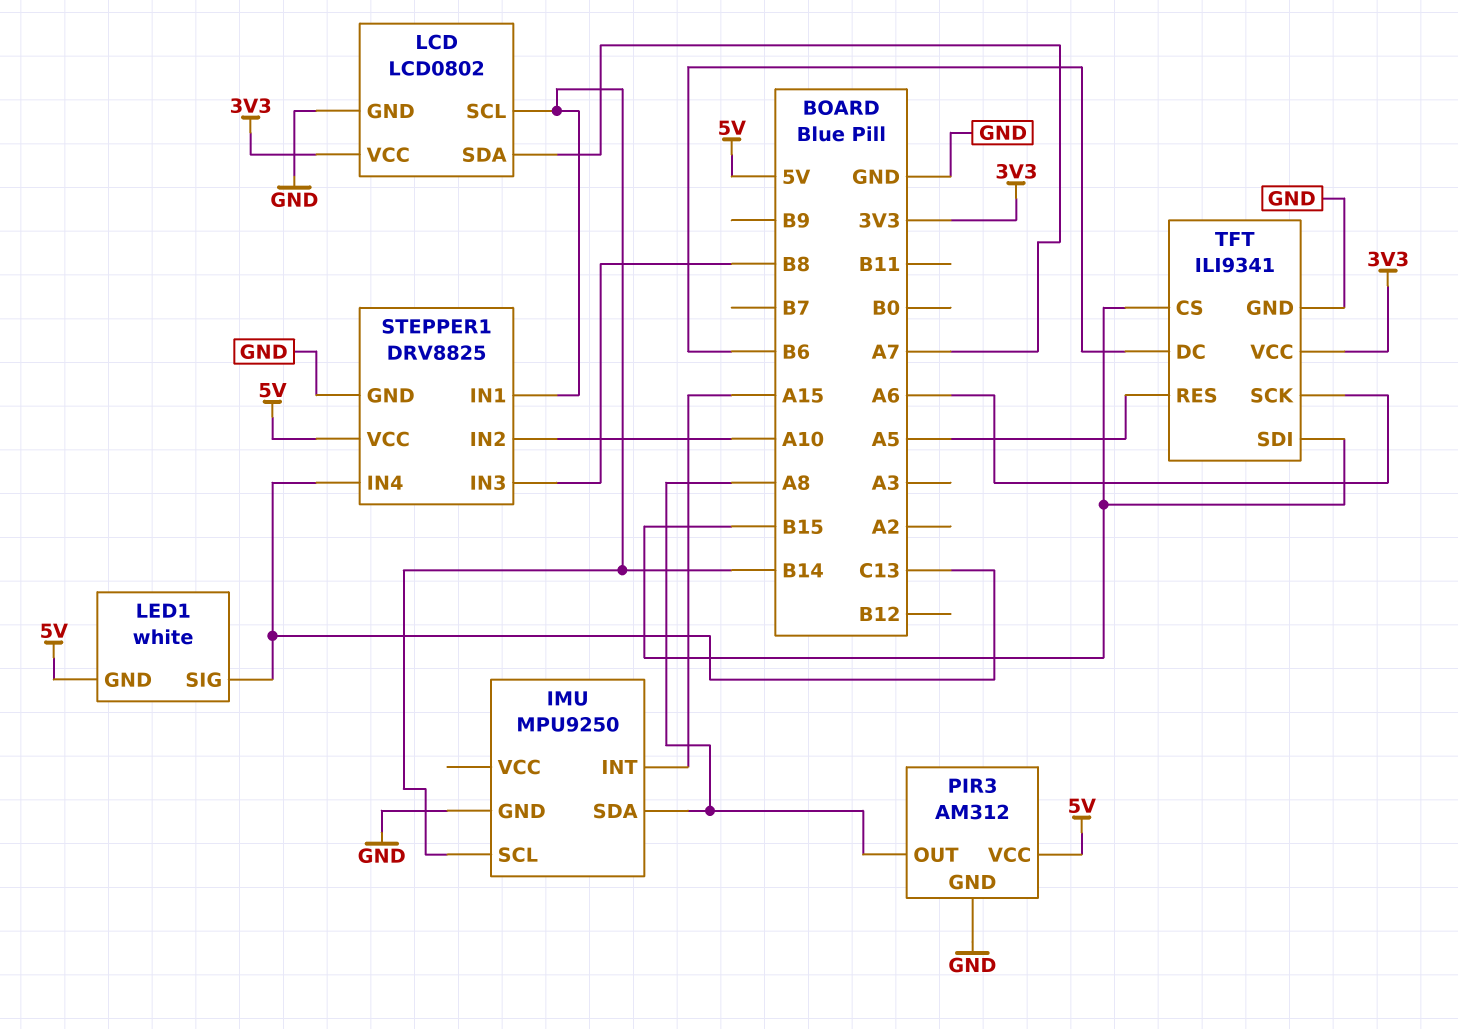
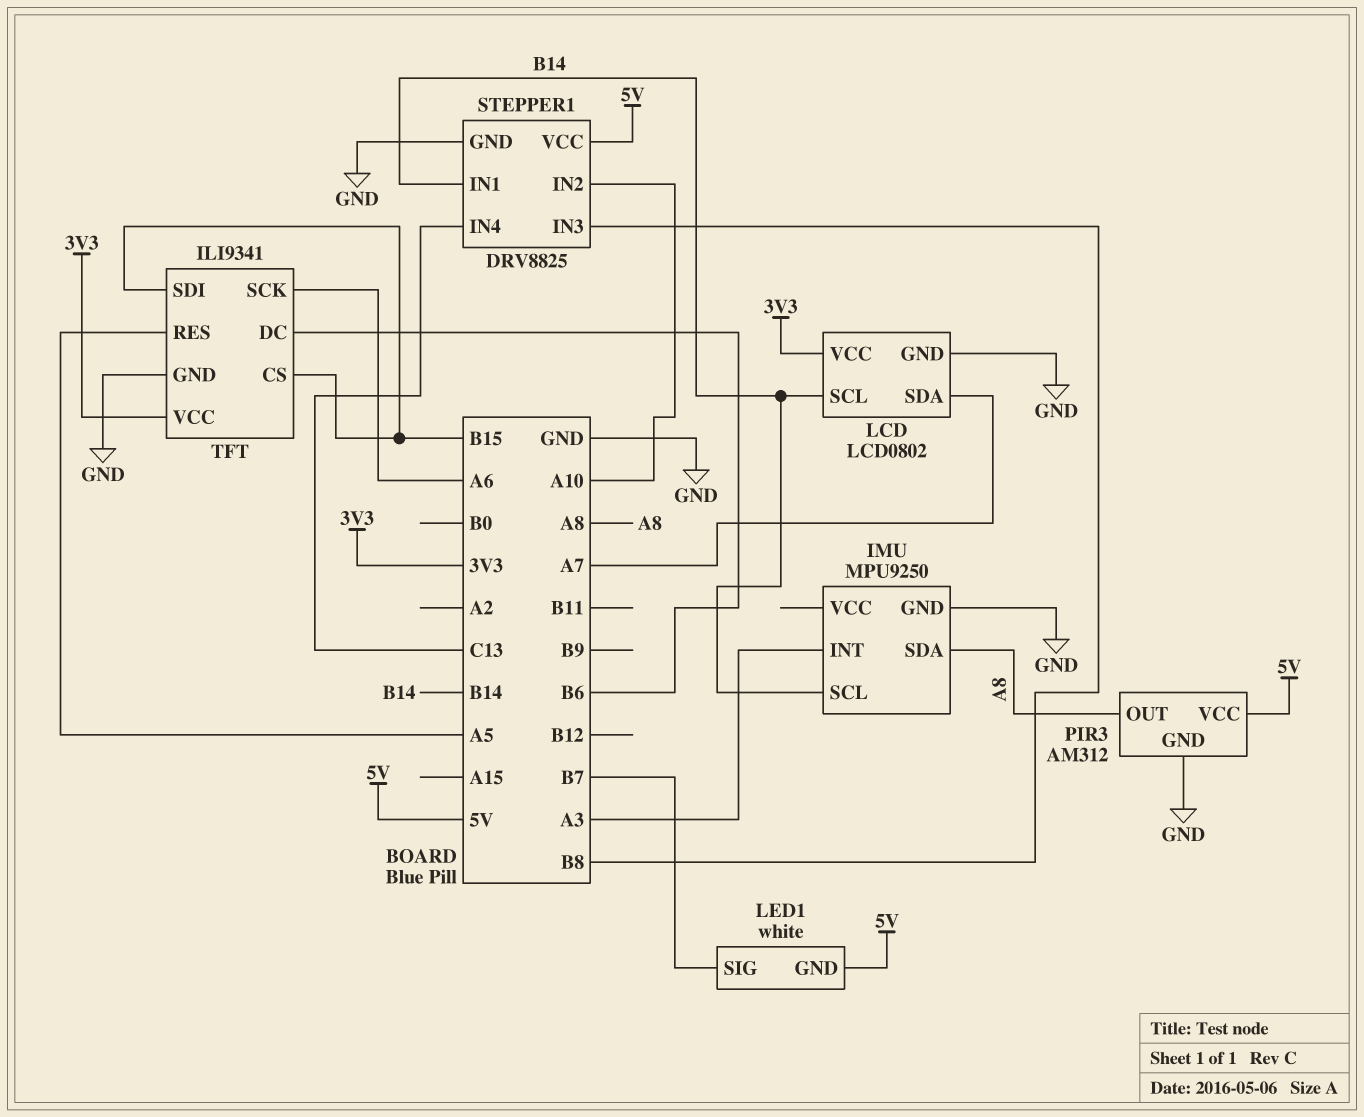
IMU pin INT: A15 -> A3
LED1 pin SIG: C13 -> B7

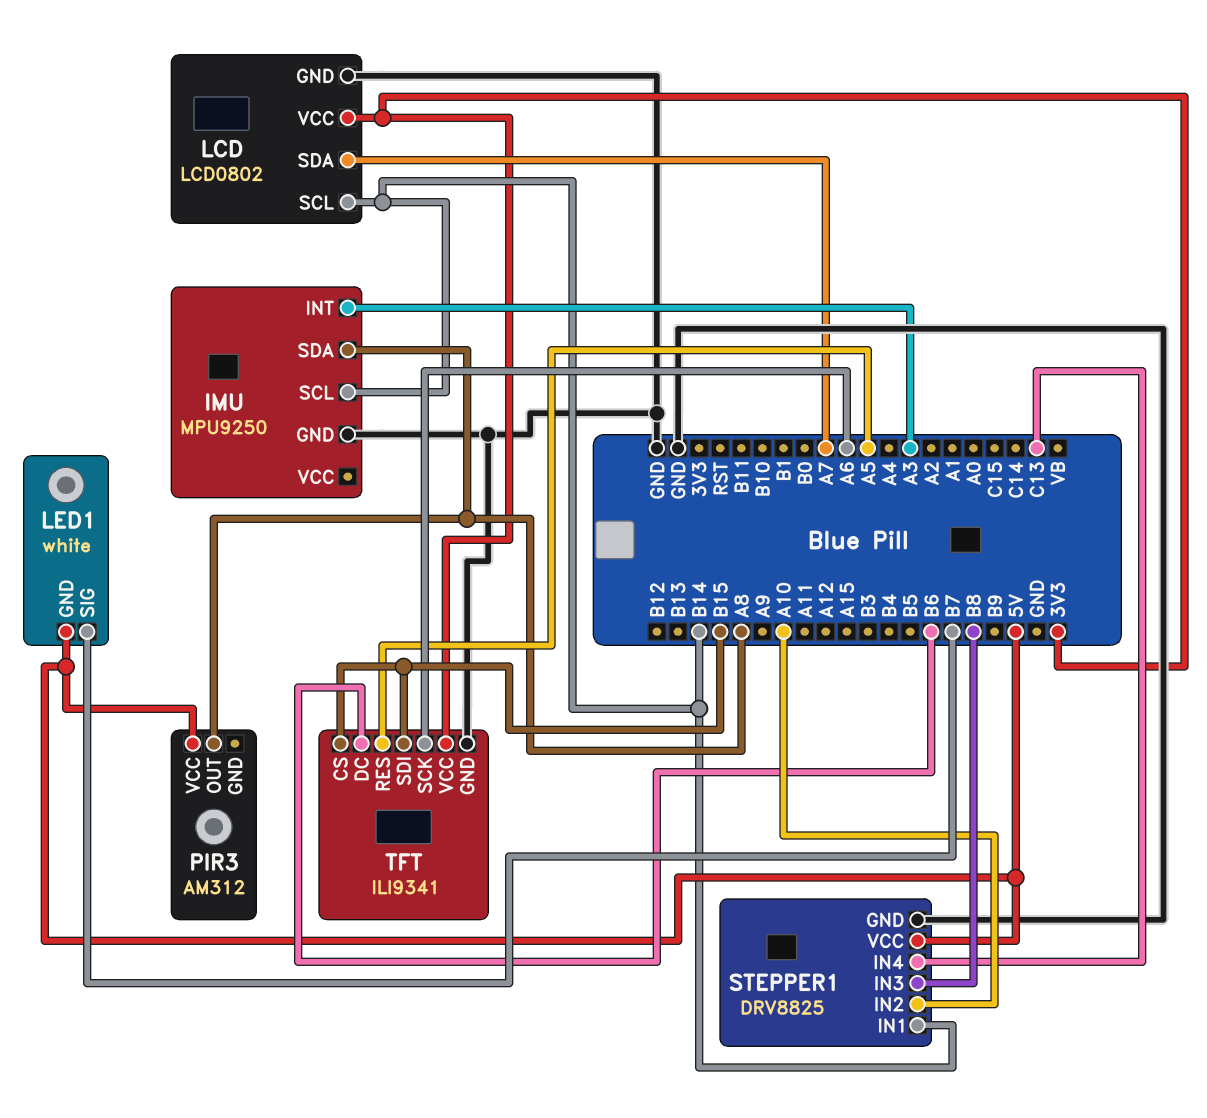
PIR3 pin GND: GND -> none

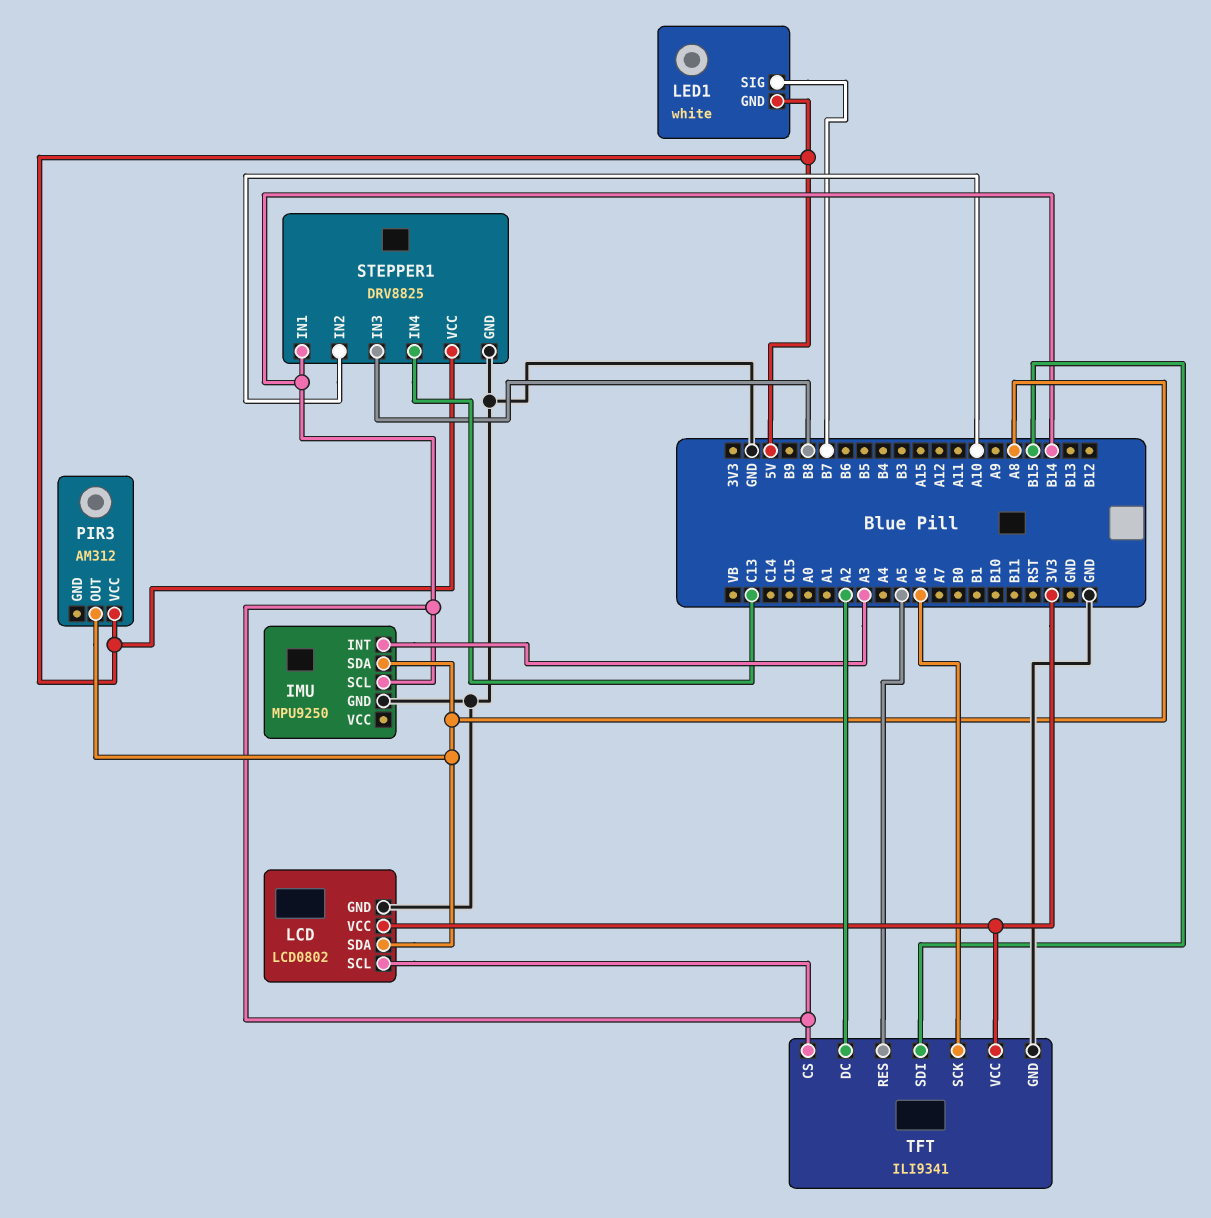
LCD pin SDA: A7 -> A8
TFT pin CS: B15 -> B14
TFT pin DC: B6 -> A2

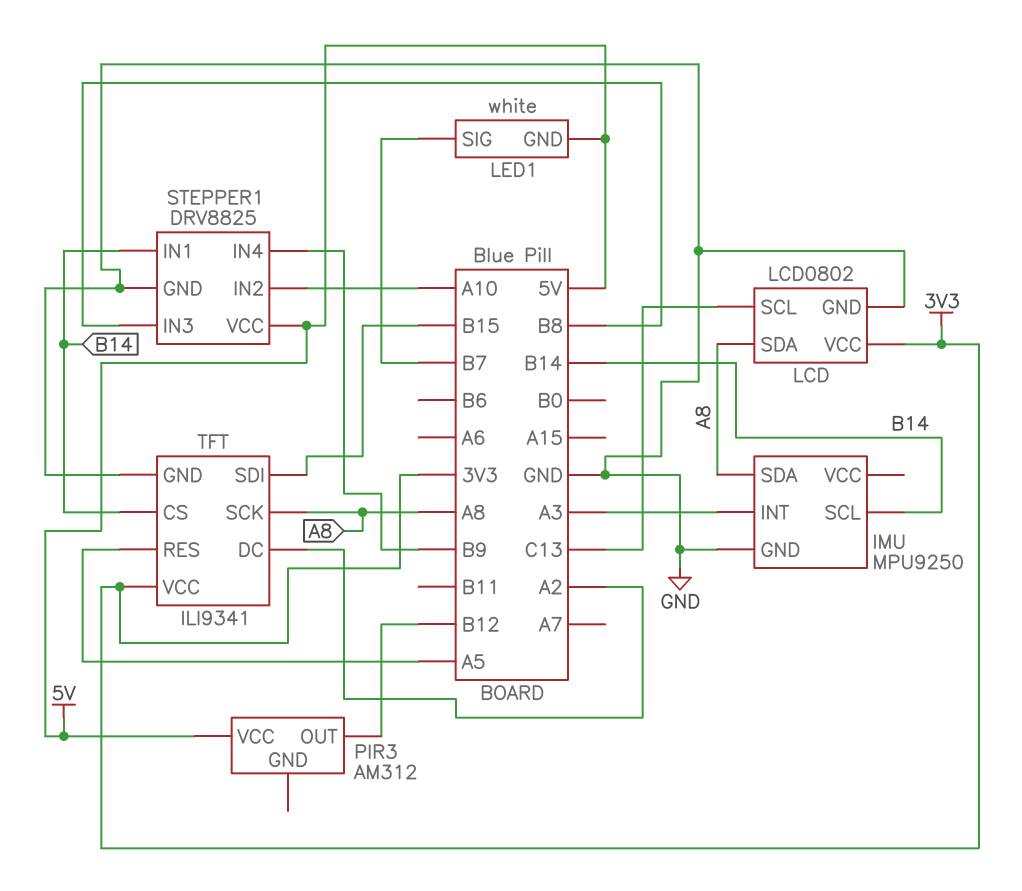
LCD pin SCL: B14 -> C13
PIR3 pin OUT: A8 -> B12
STEPPER1 pin IN4: C13 -> B9
TFT pin SCK: A6 -> A8

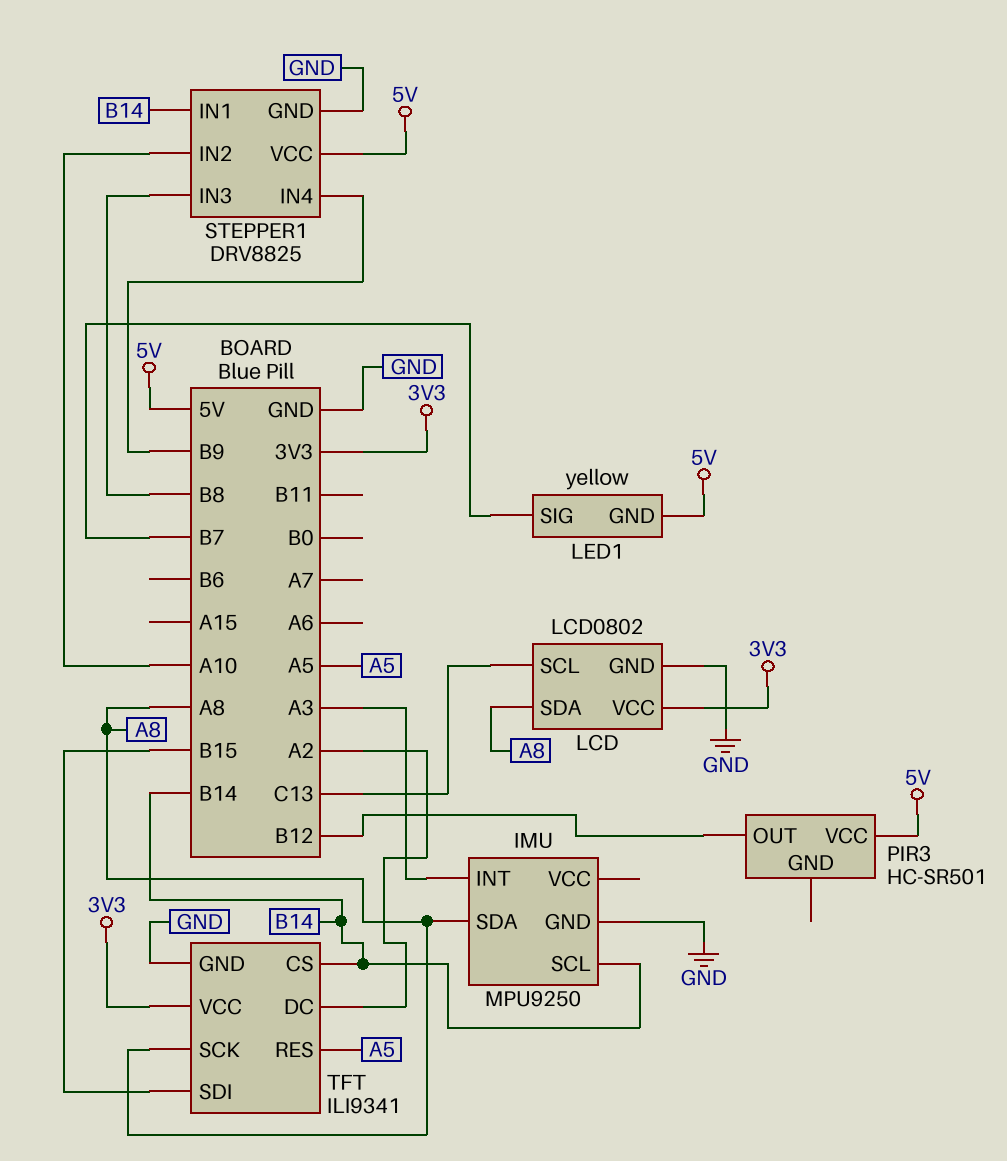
LED1: white -> yellow
PIR3: AM312 -> HC-SR501

